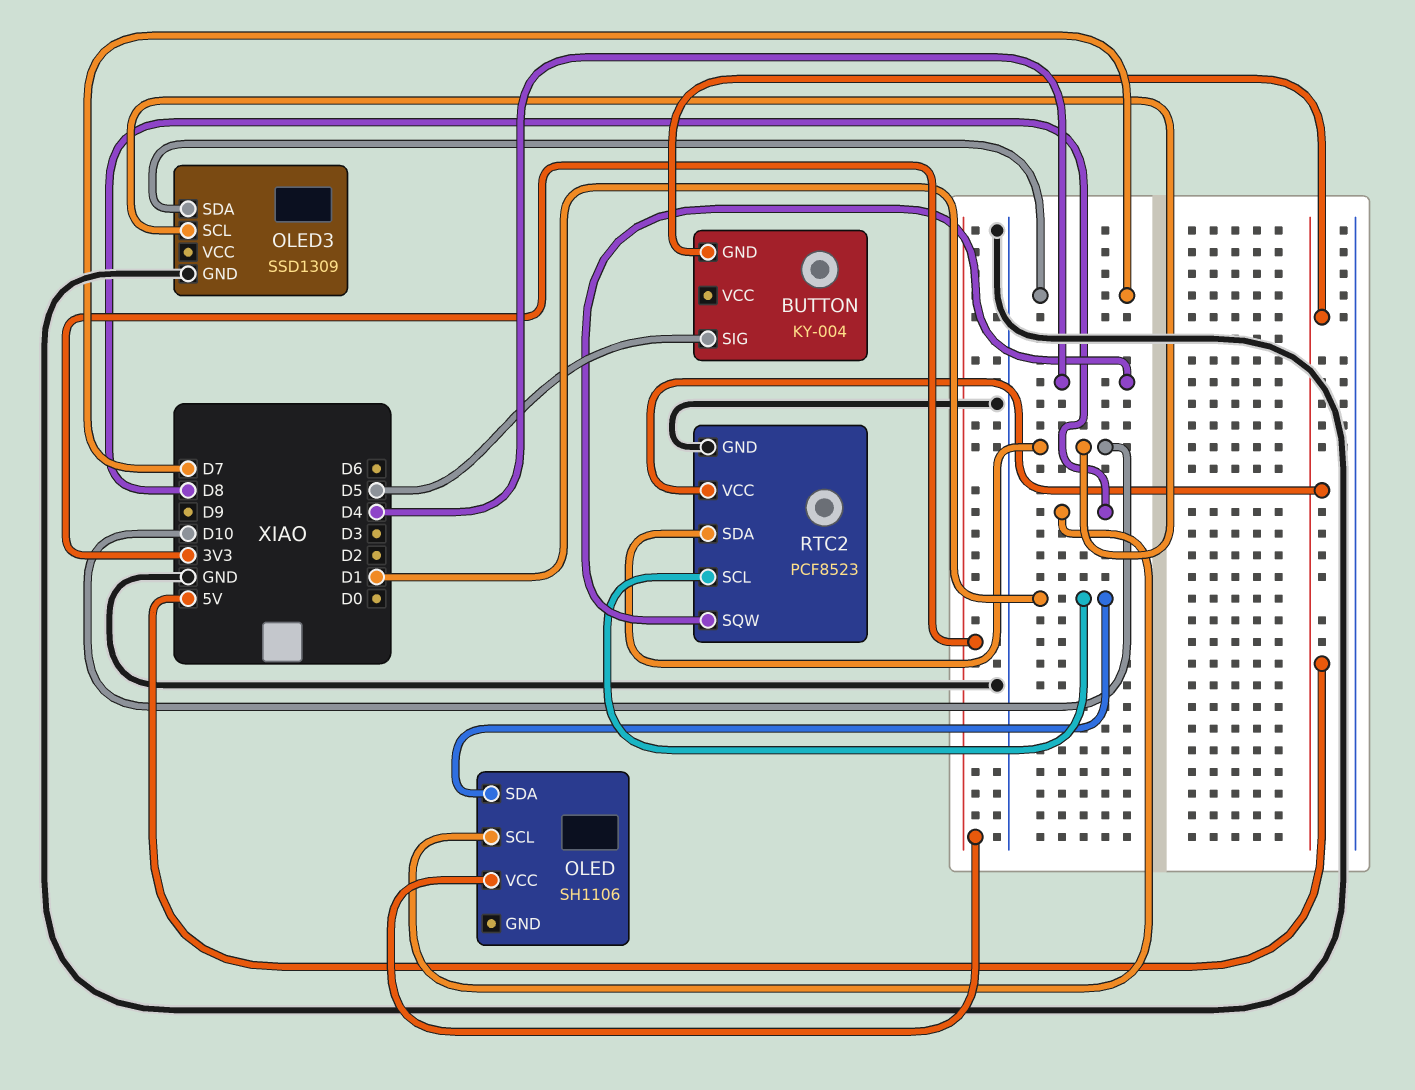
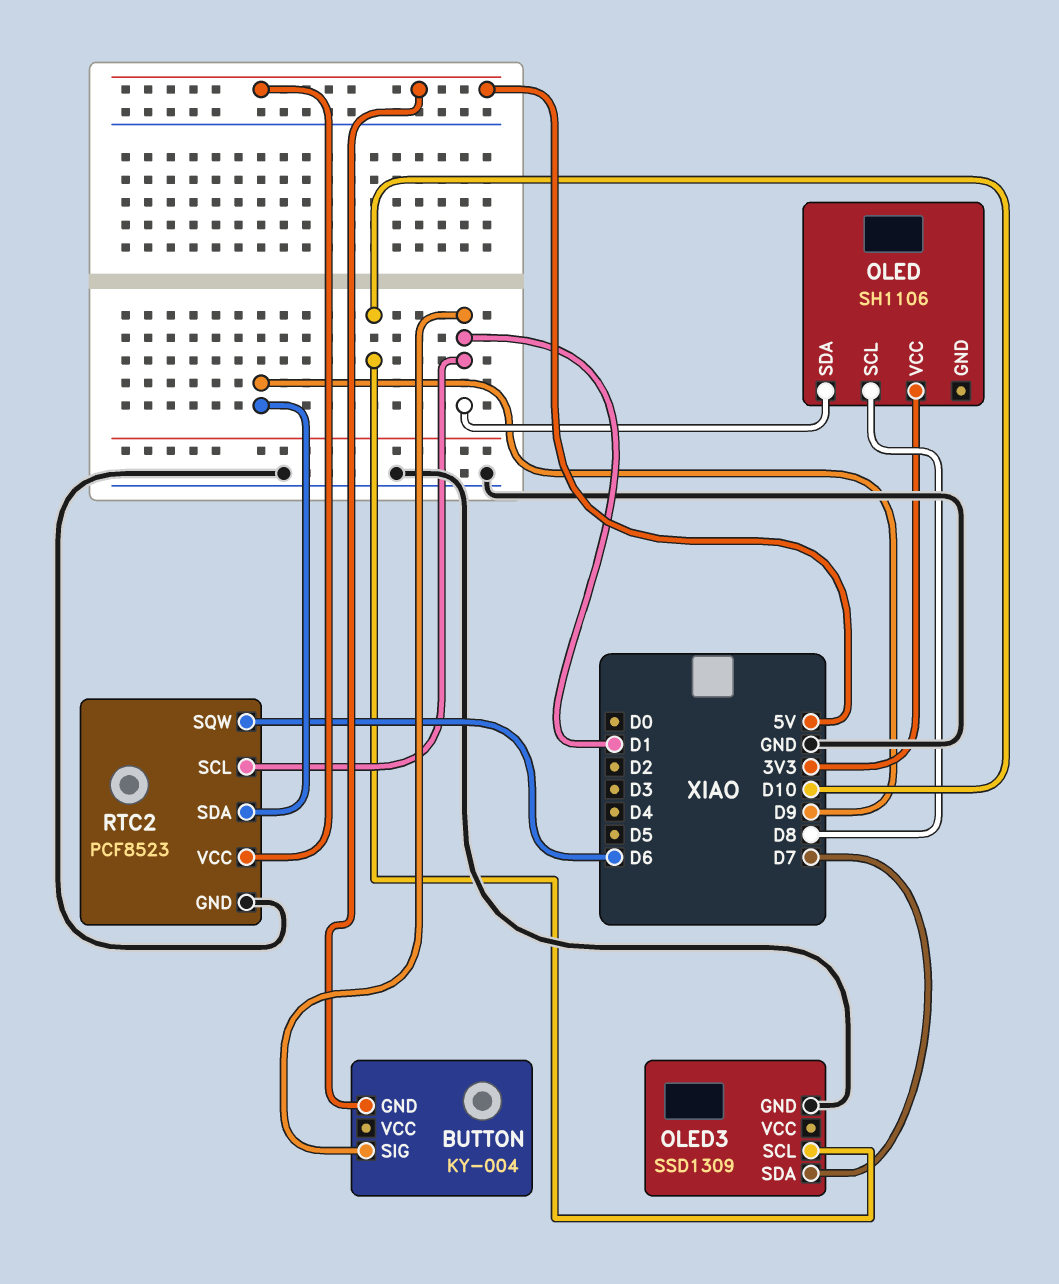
BUTTON pin SIG: D5 -> D1
RTC2 pin SDA: D10 -> D9
RTC2 pin SQW: D4 -> D6

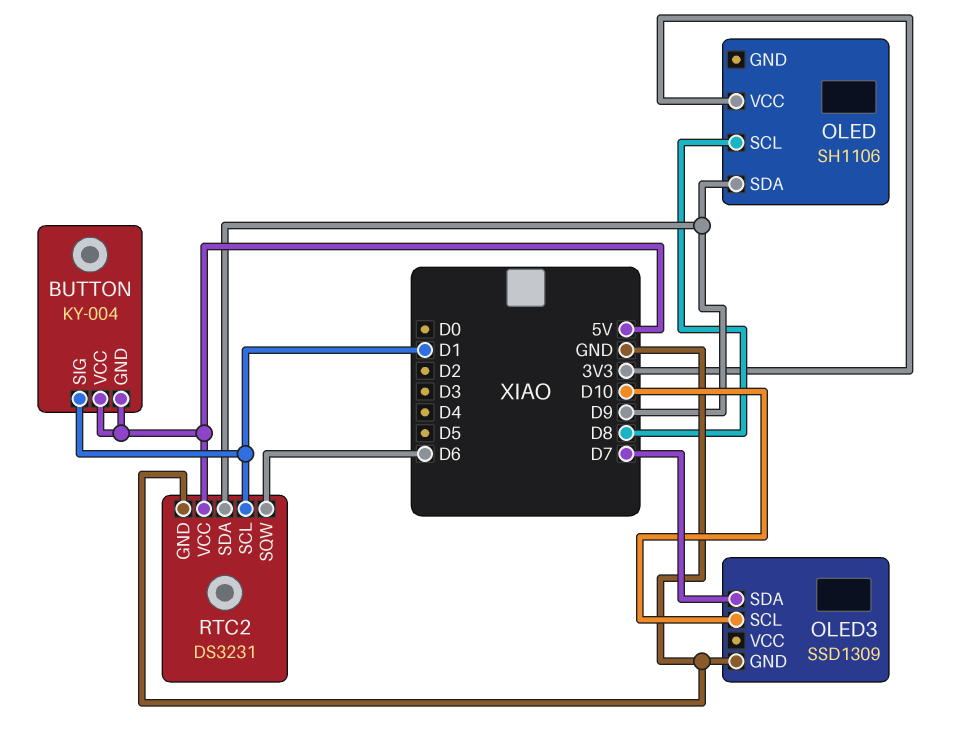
BUTTON pin VCC: none -> 5V
OLED pin SDA: D1 -> D9
RTC2: PCF8523 -> DS3231

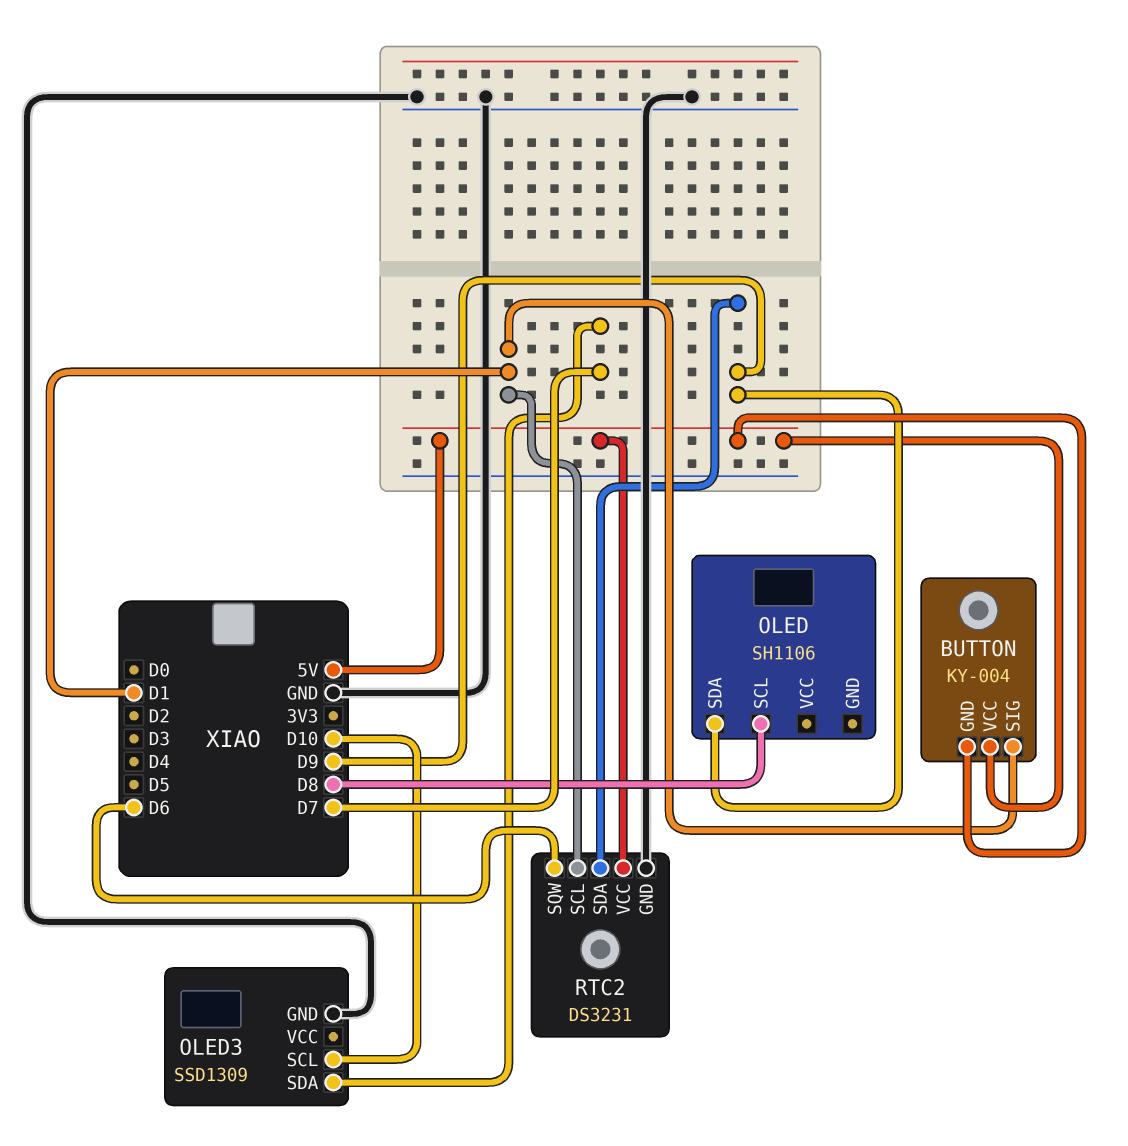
OLED pin VCC: 3V3 -> none

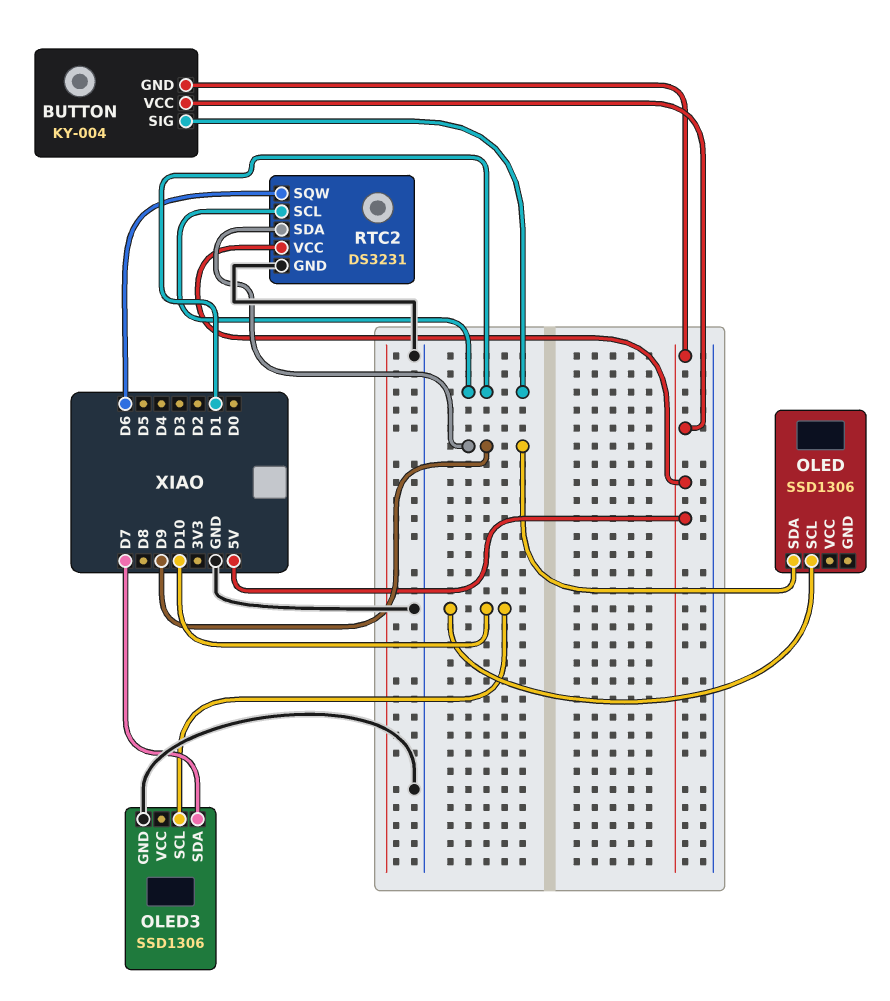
OLED: SH1106 -> SSD1306
OLED pin SCL: D8 -> D10
OLED3: SSD1309 -> SSD1306

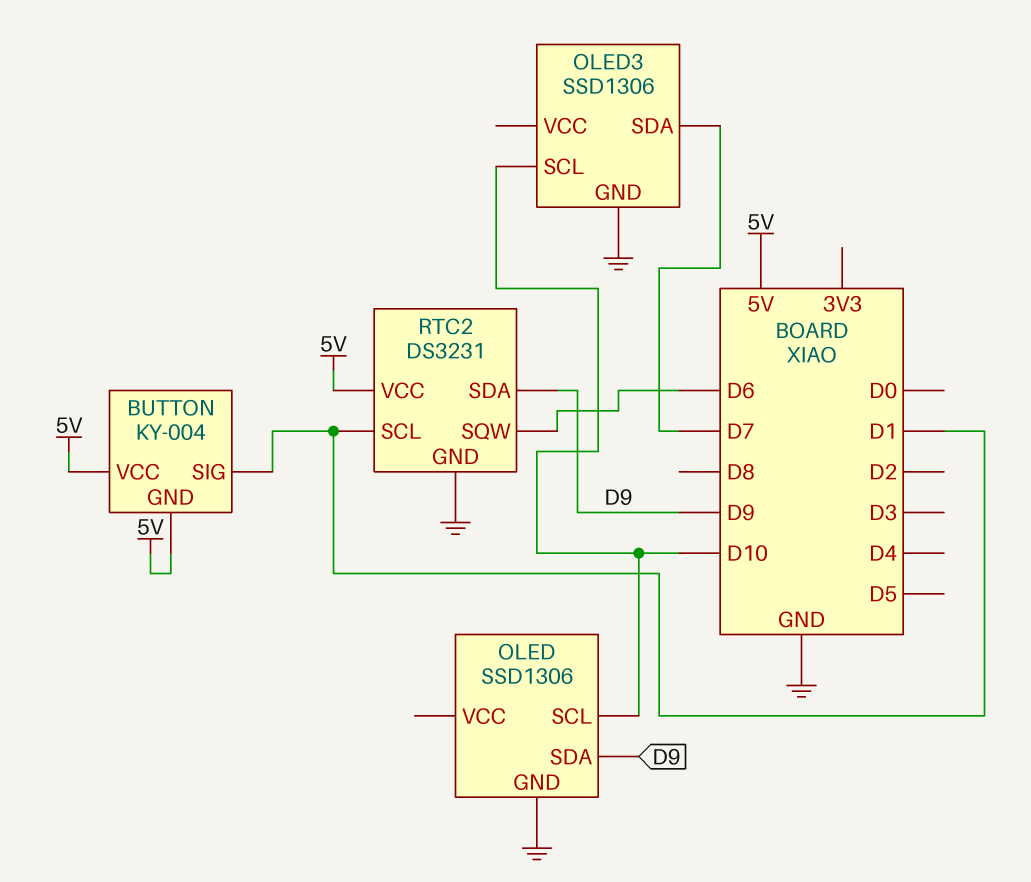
OLED pin GND: none -> GND

